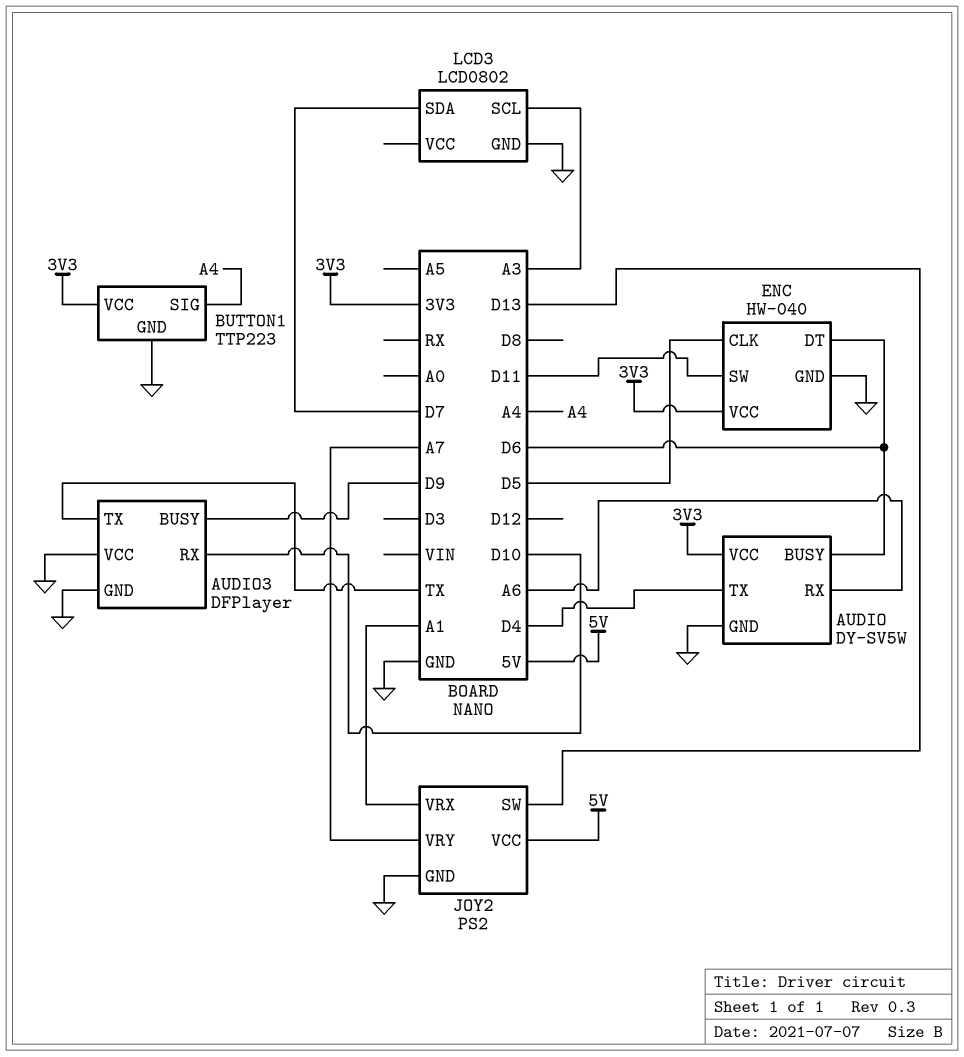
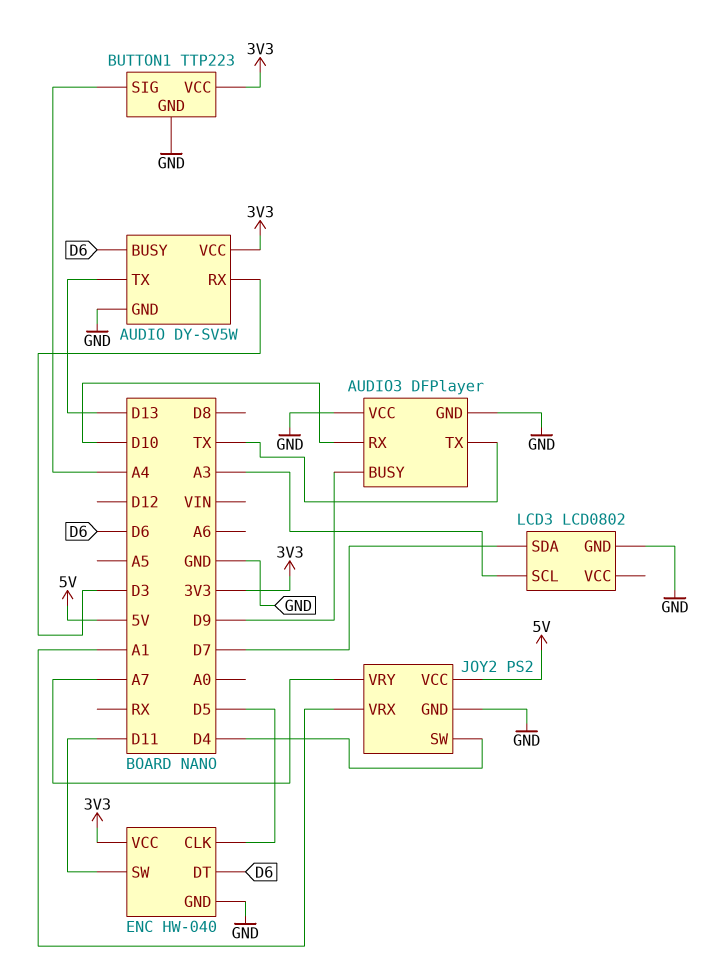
AUDIO pin RX: A6 -> D3
AUDIO pin TX: D4 -> D13
JOY2 pin SW: D13 -> D4

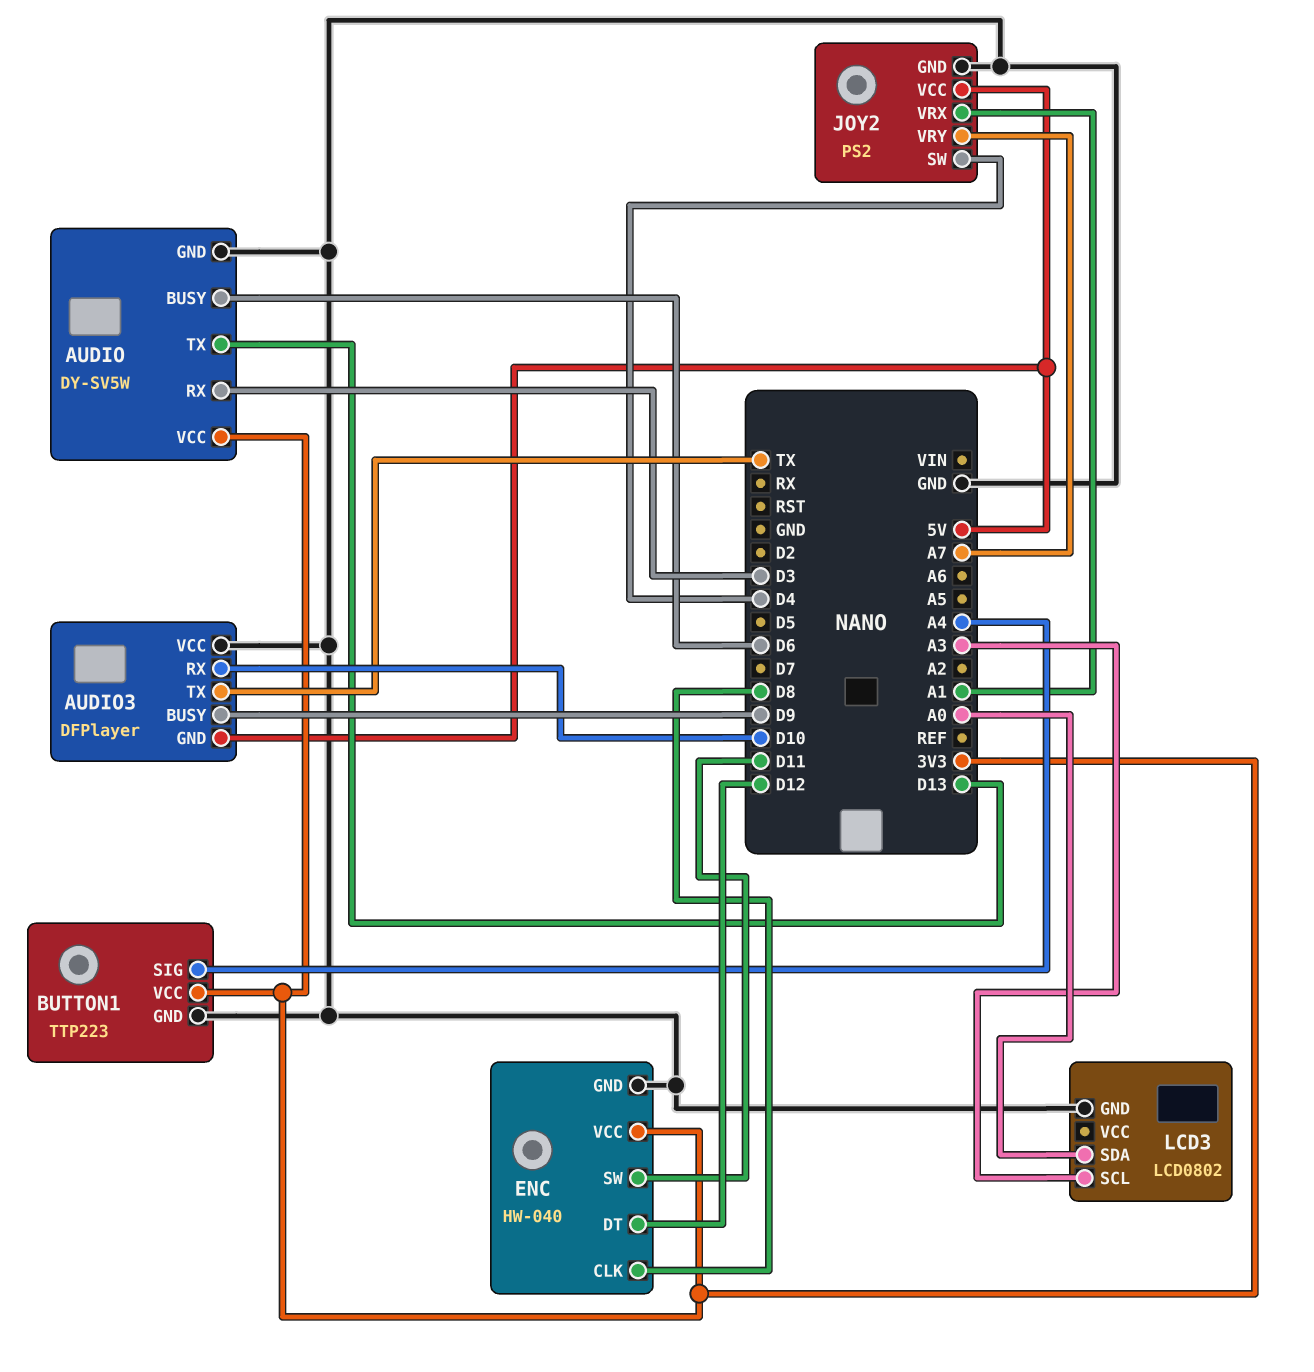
AUDIO3 pin GND: GND -> 5V
ENC pin CLK: D5 -> D8
ENC pin DT: D6 -> D12
LCD3 pin SDA: D7 -> A0

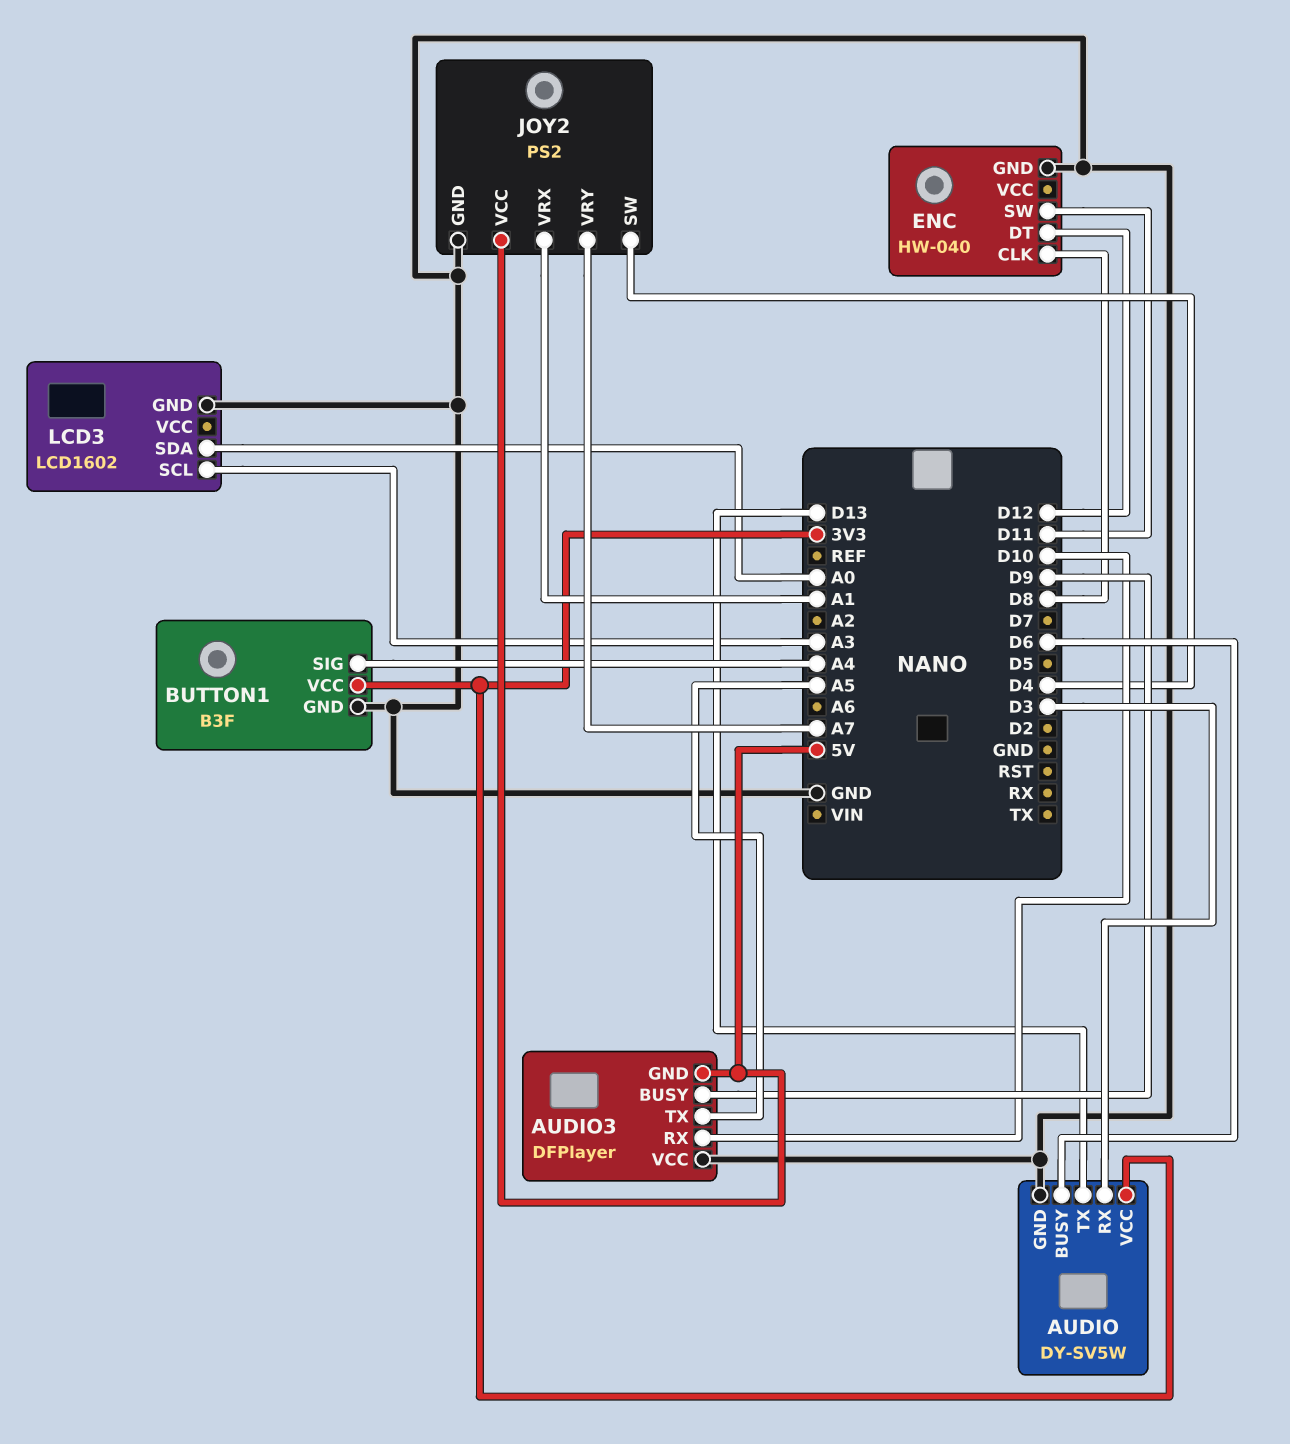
AUDIO3 pin TX: TX -> A5
BUTTON1: TTP223 -> B3F
ENC pin VCC: 3V3 -> none
LCD3: LCD0802 -> LCD1602

